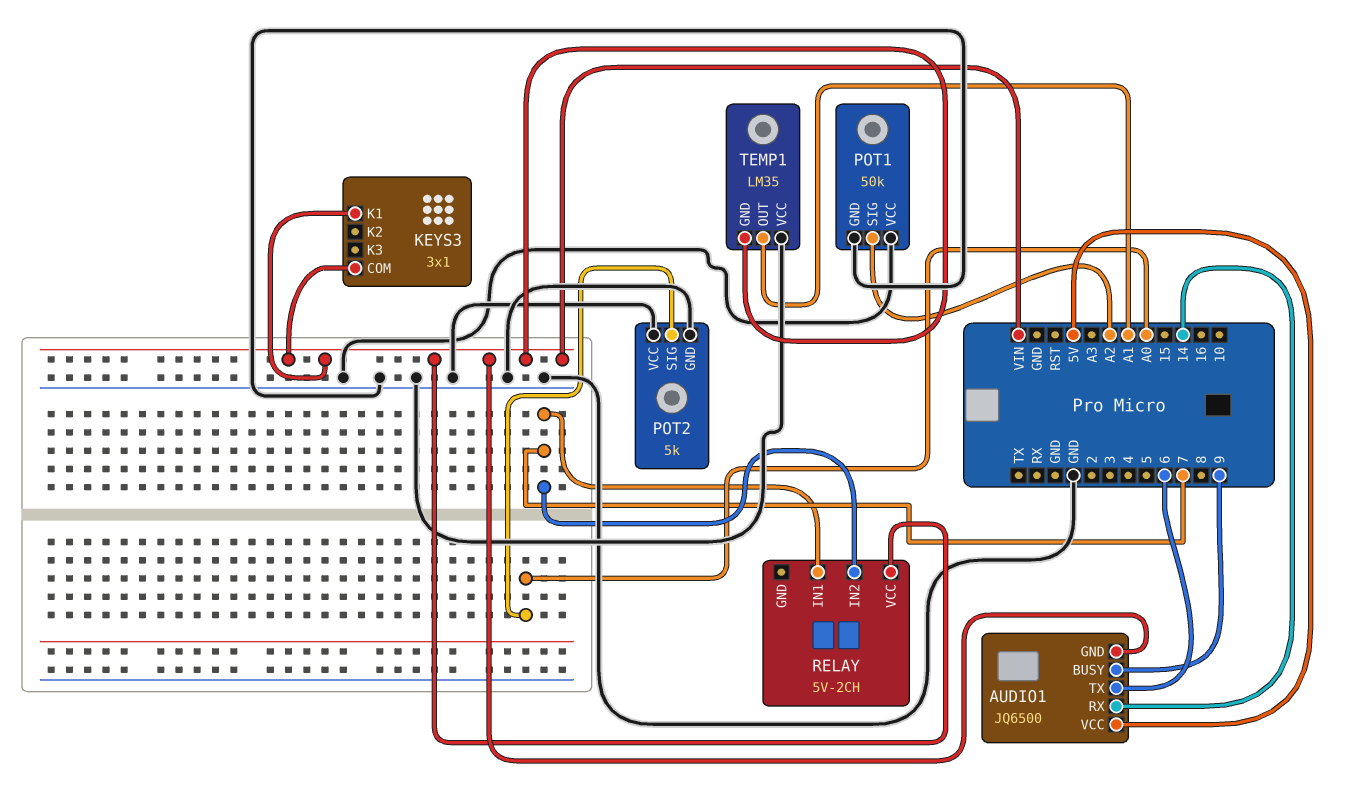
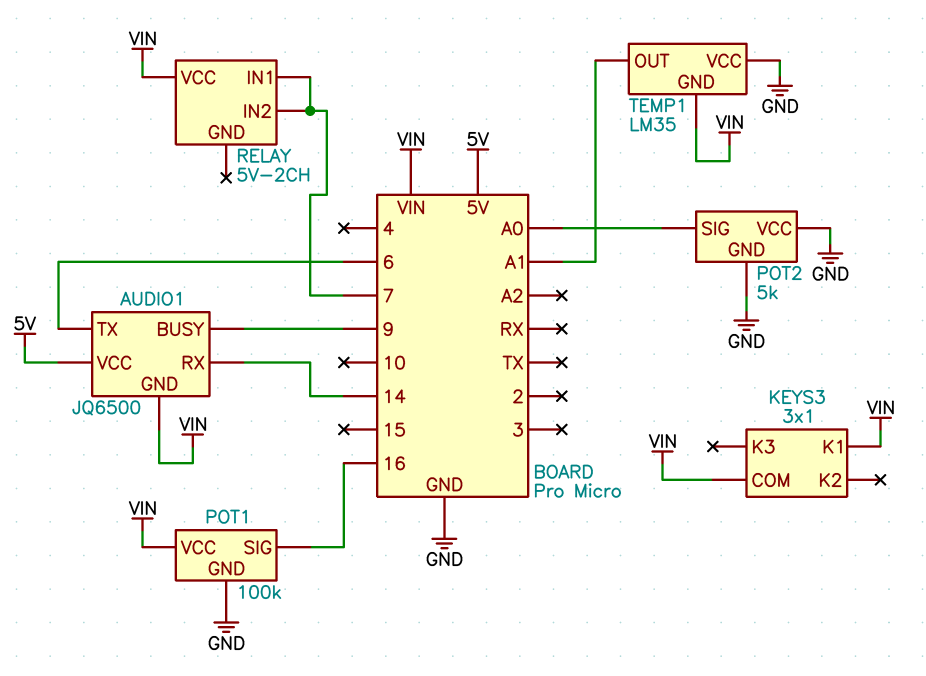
POT1: 50k -> 100k
POT1 pin SIG: A2 -> 16
POT1 pin VCC: GND -> VIN

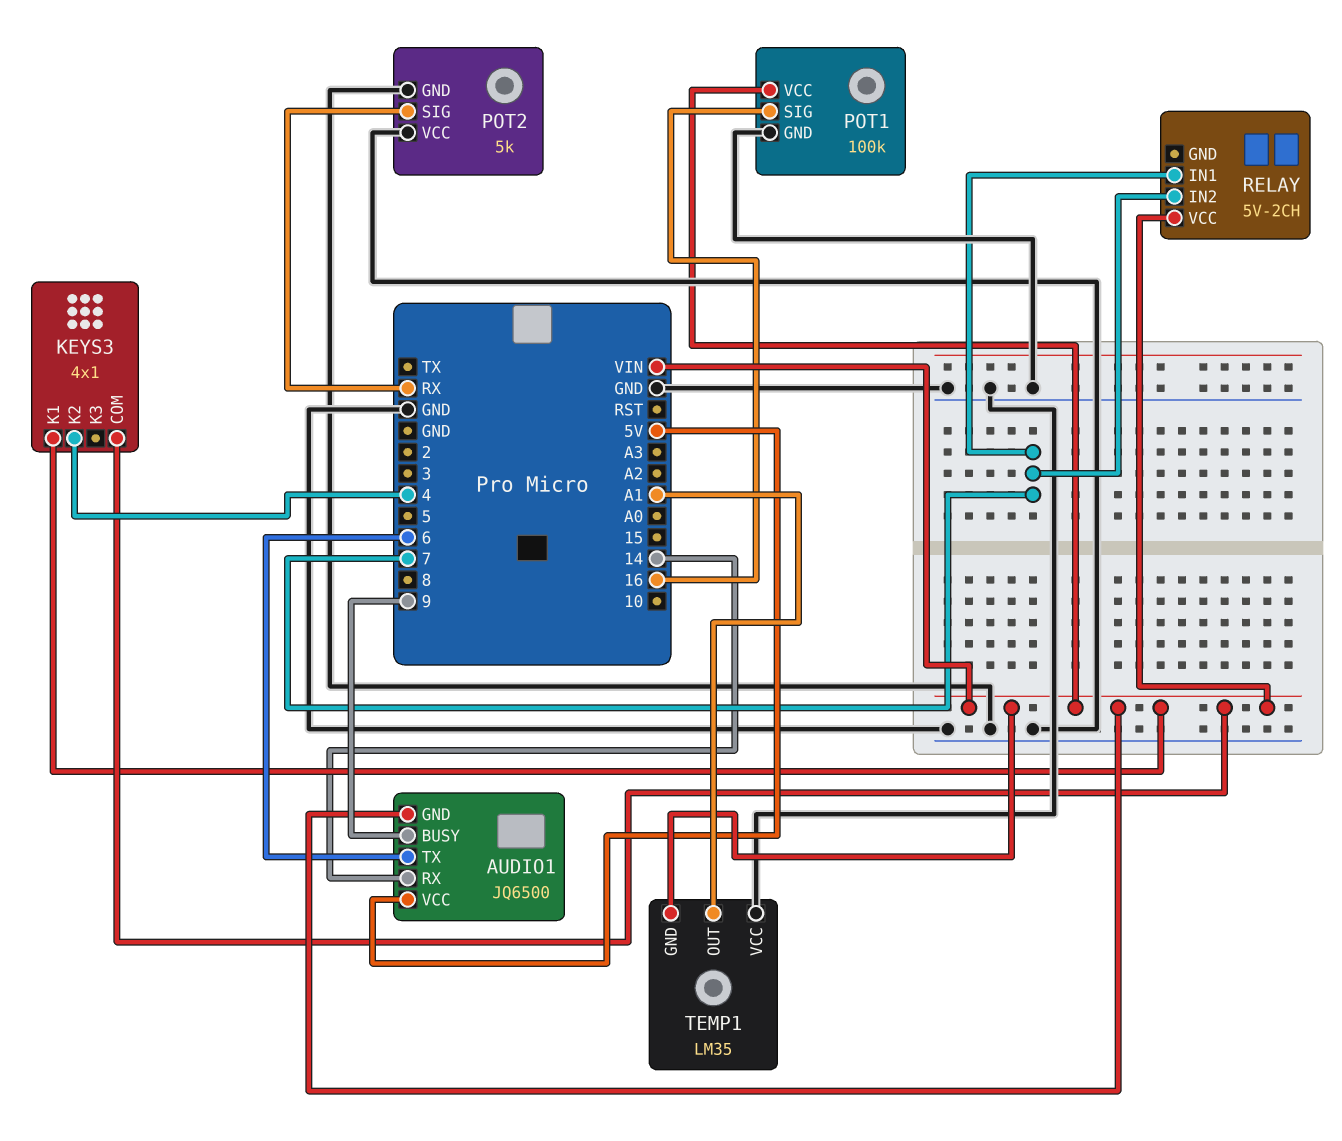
KEYS3: 3x1 -> 4x1
KEYS3 pin K2: none -> 4
POT2 pin SIG: A0 -> RX

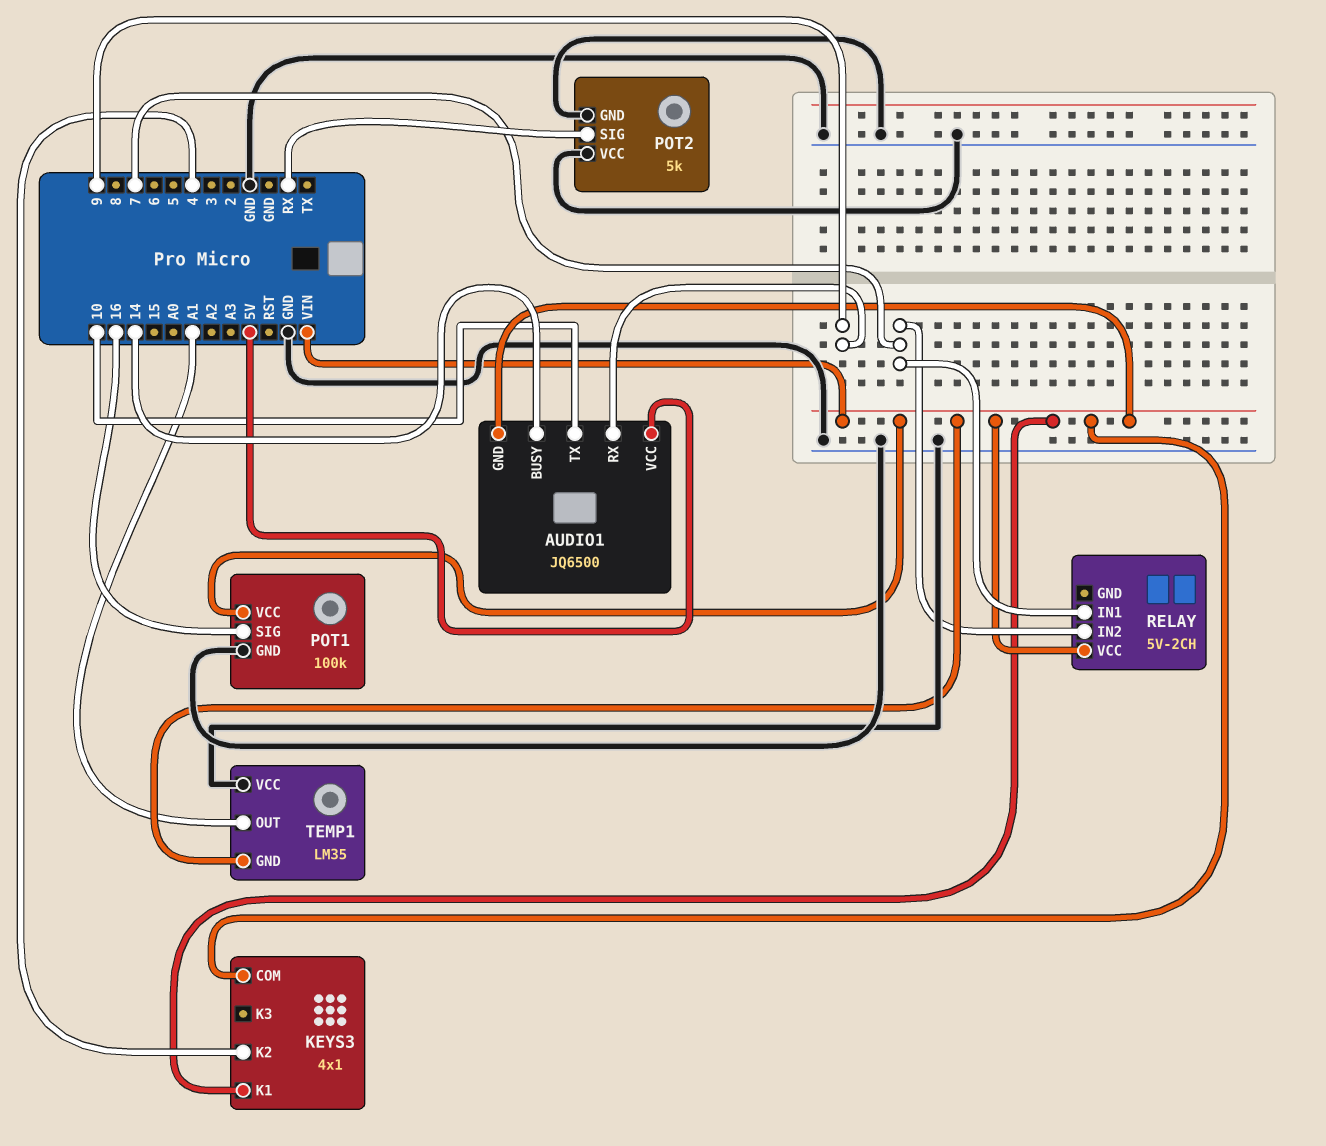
AUDIO1 pin BUSY: 9 -> 14
AUDIO1 pin RX: 14 -> 9
AUDIO1 pin TX: 6 -> 10

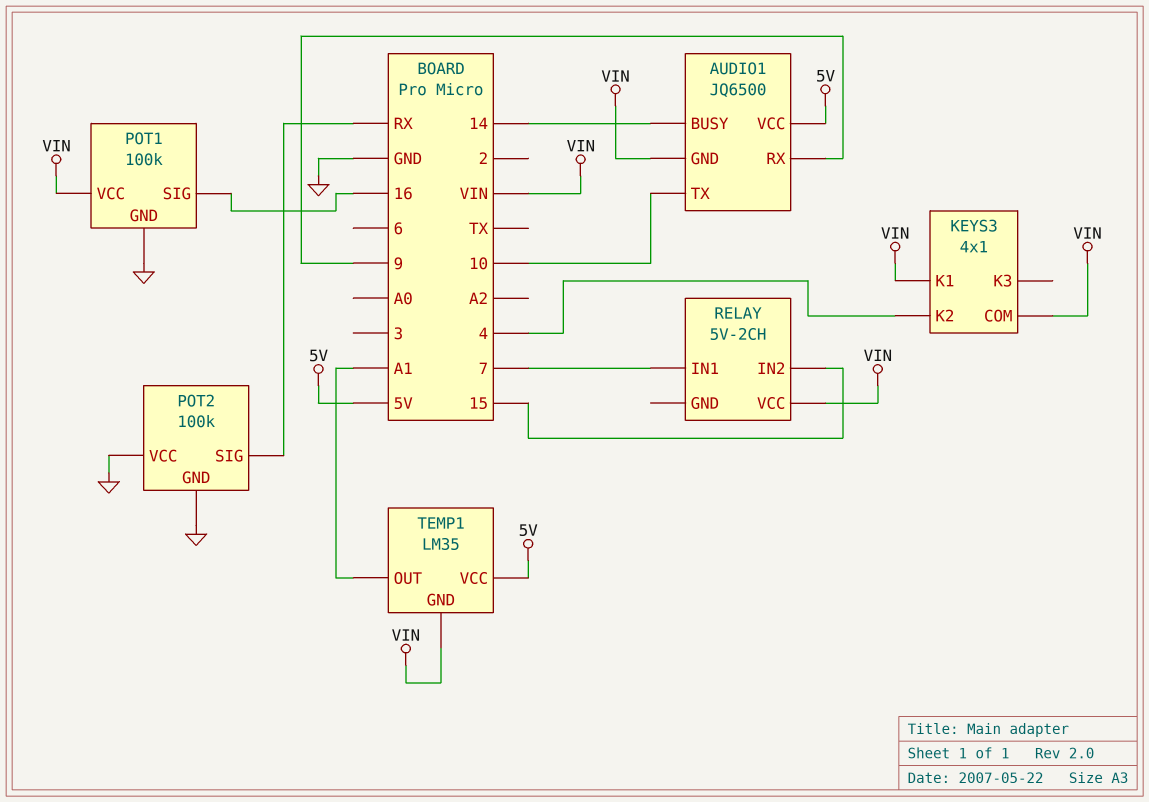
POT2: 5k -> 100k
RELAY pin IN2: 7 -> 15
TEMP1 pin VCC: GND -> 5V

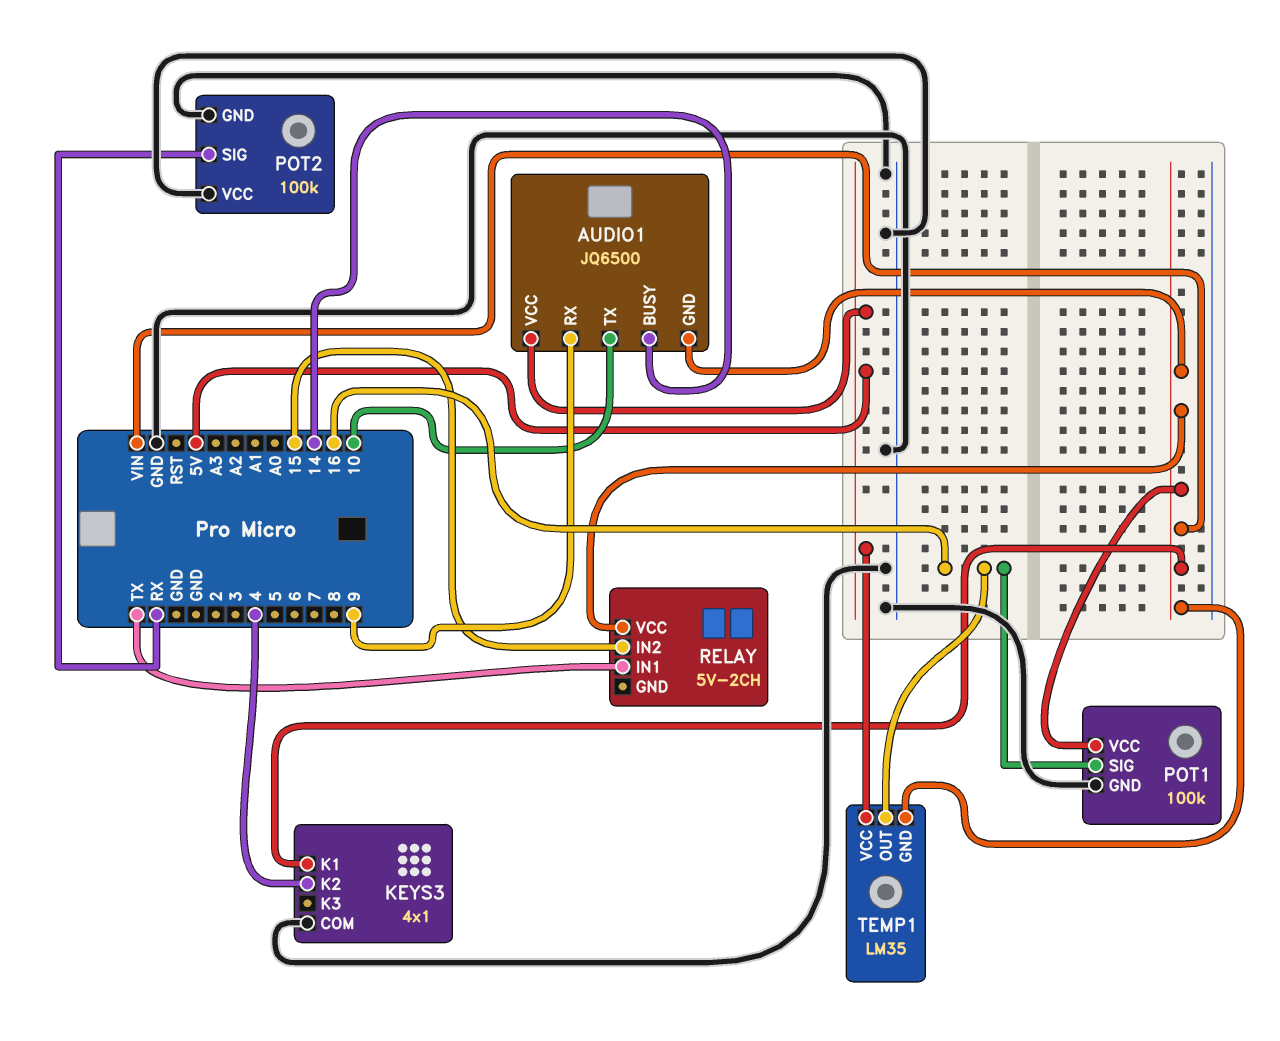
KEYS3 pin COM: VIN -> GND
RELAY pin IN1: 7 -> TX
TEMP1 pin OUT: A1 -> 16

